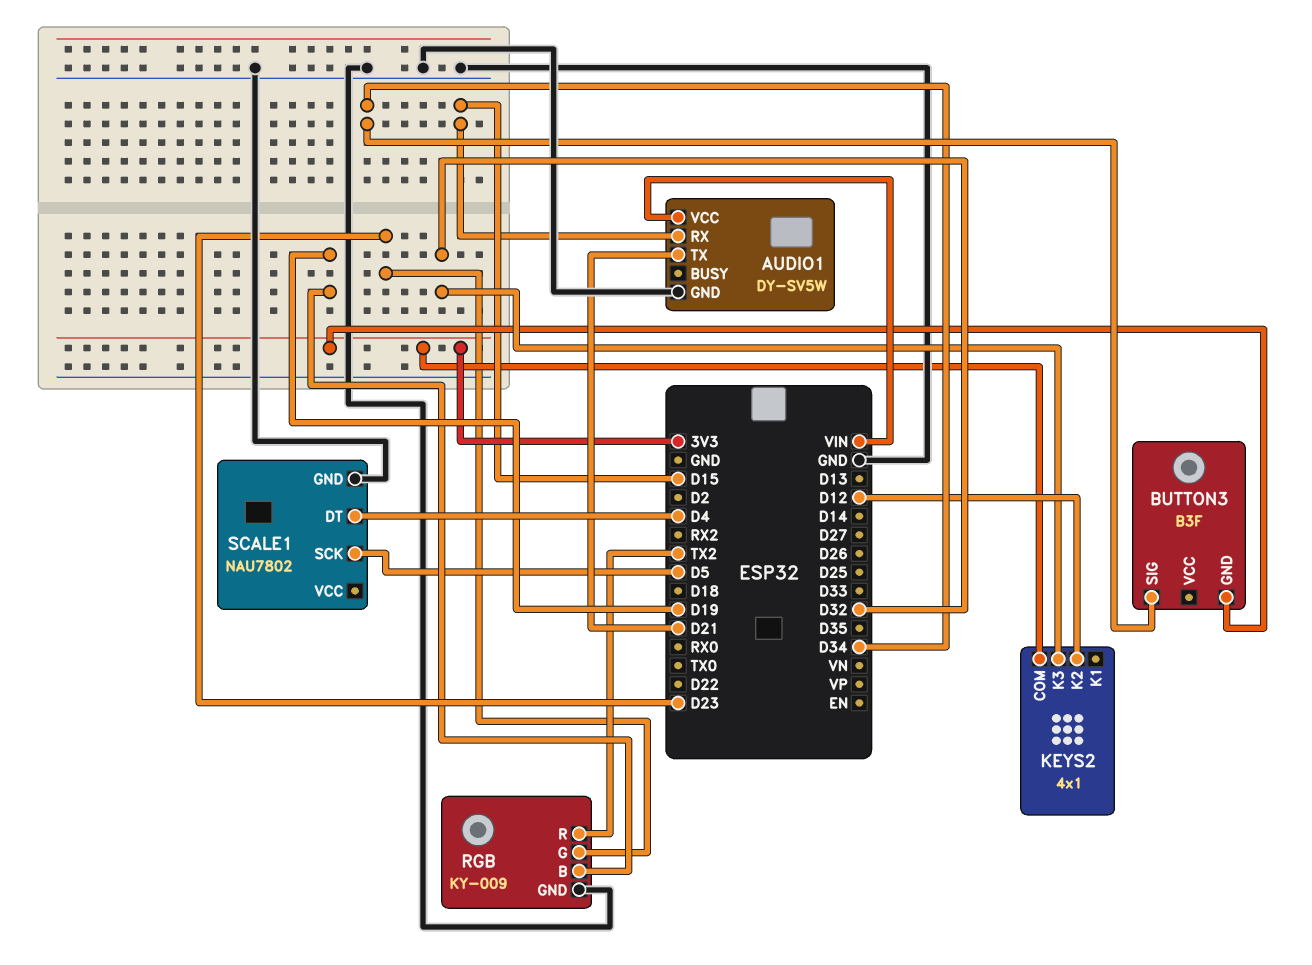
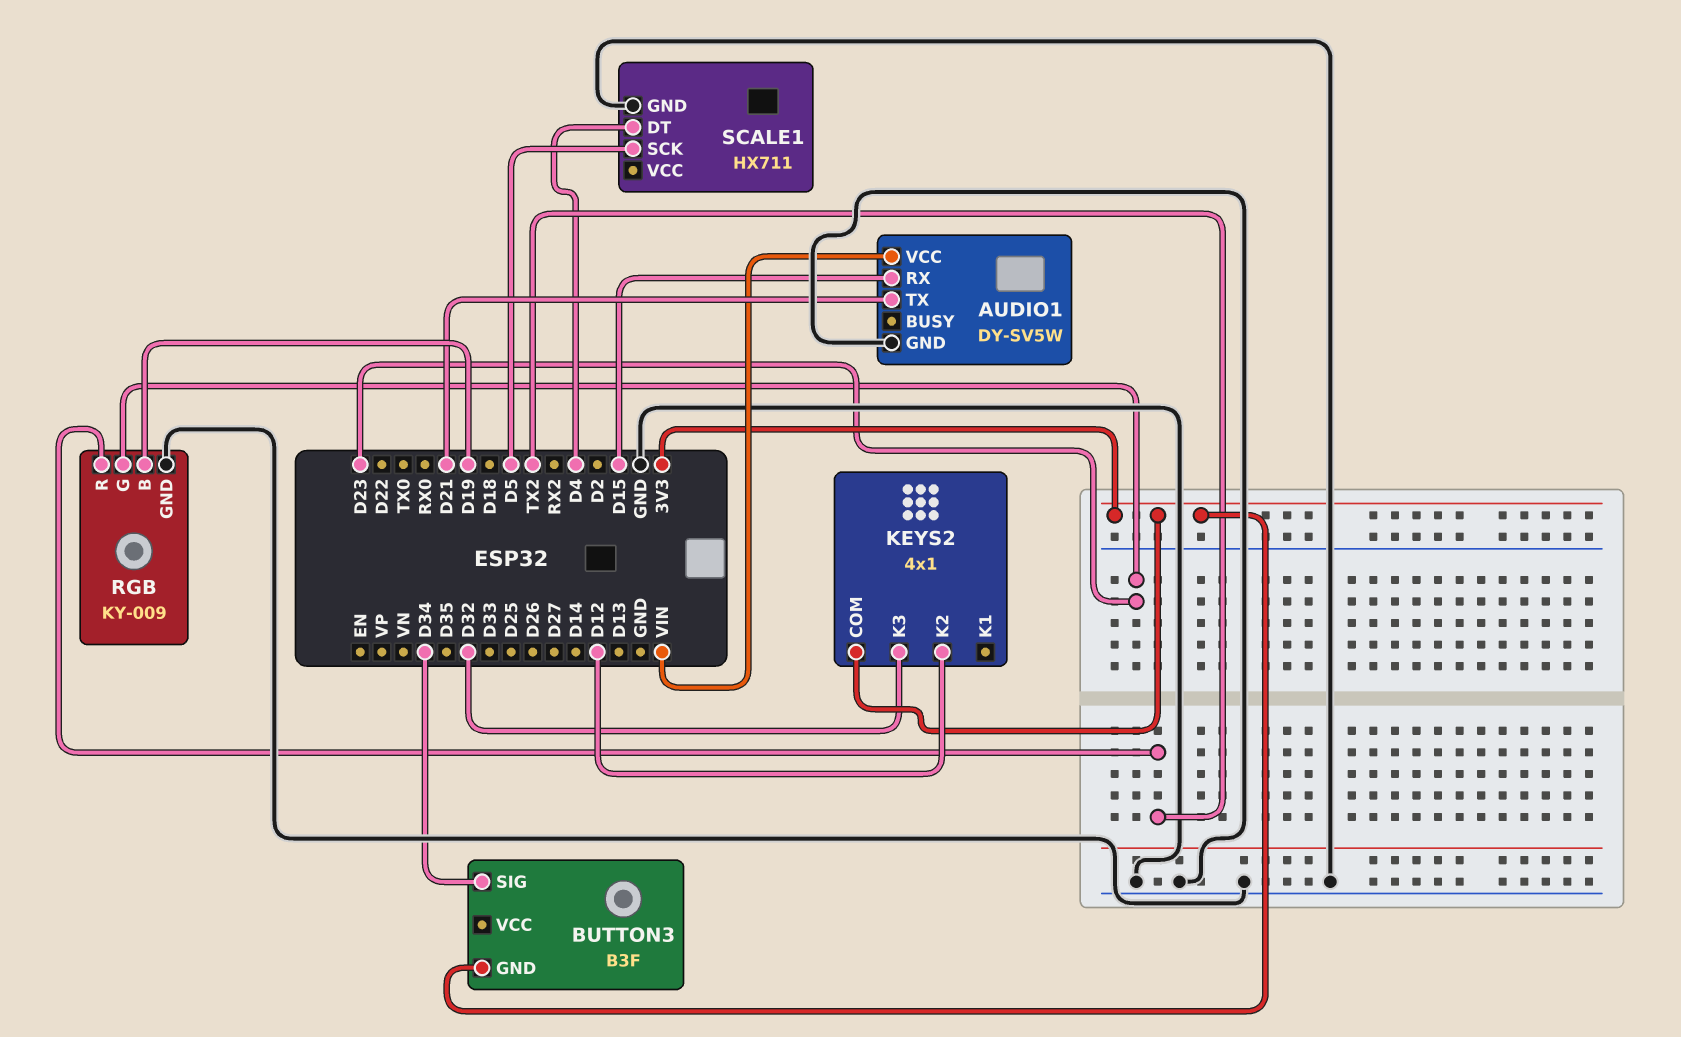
SCALE1: NAU7802 -> HX711

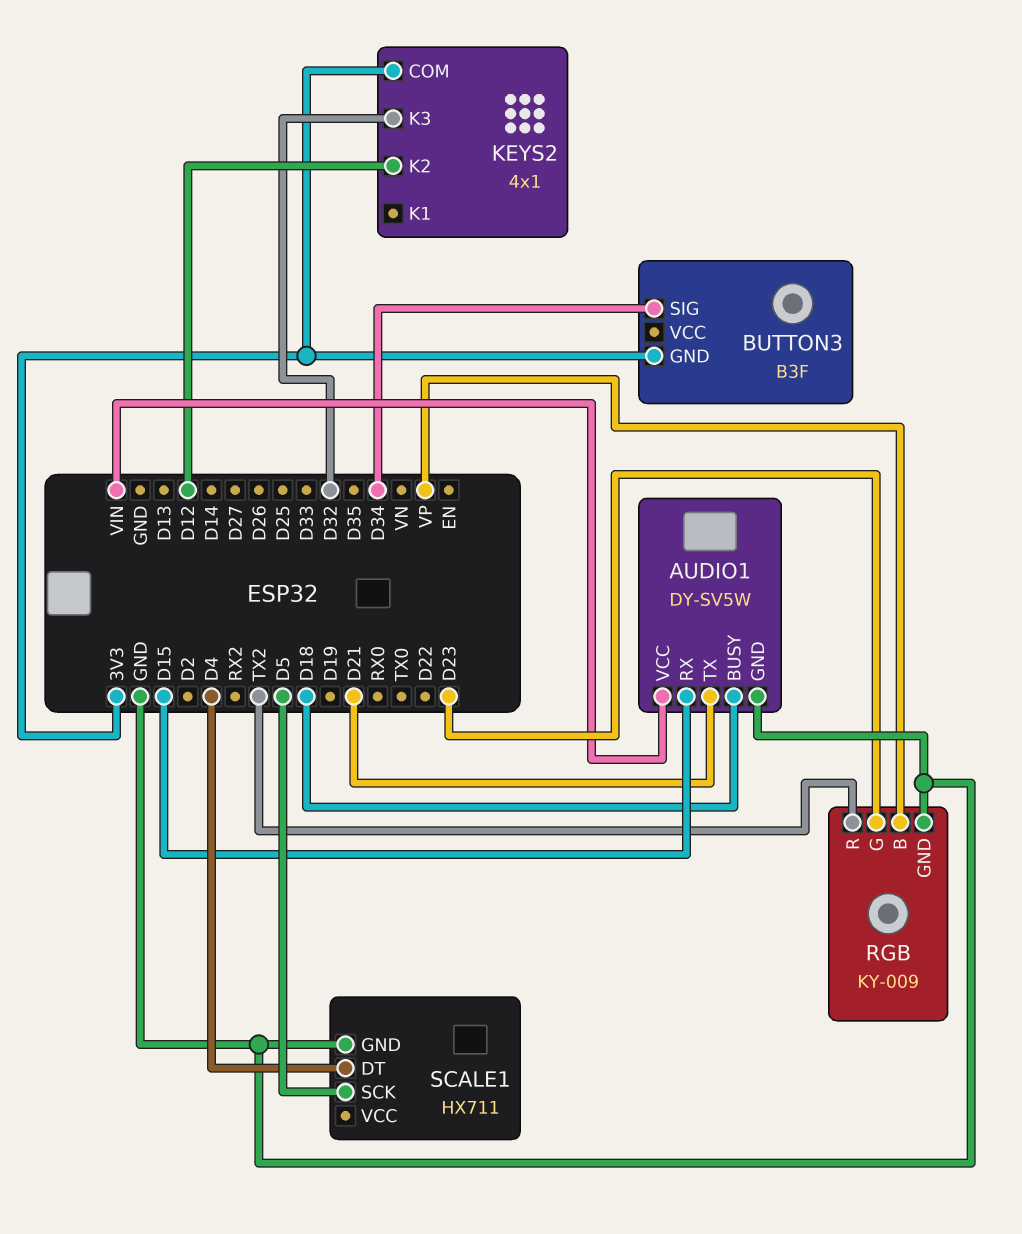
AUDIO1 pin BUSY: none -> D18
RGB pin B: D19 -> VP

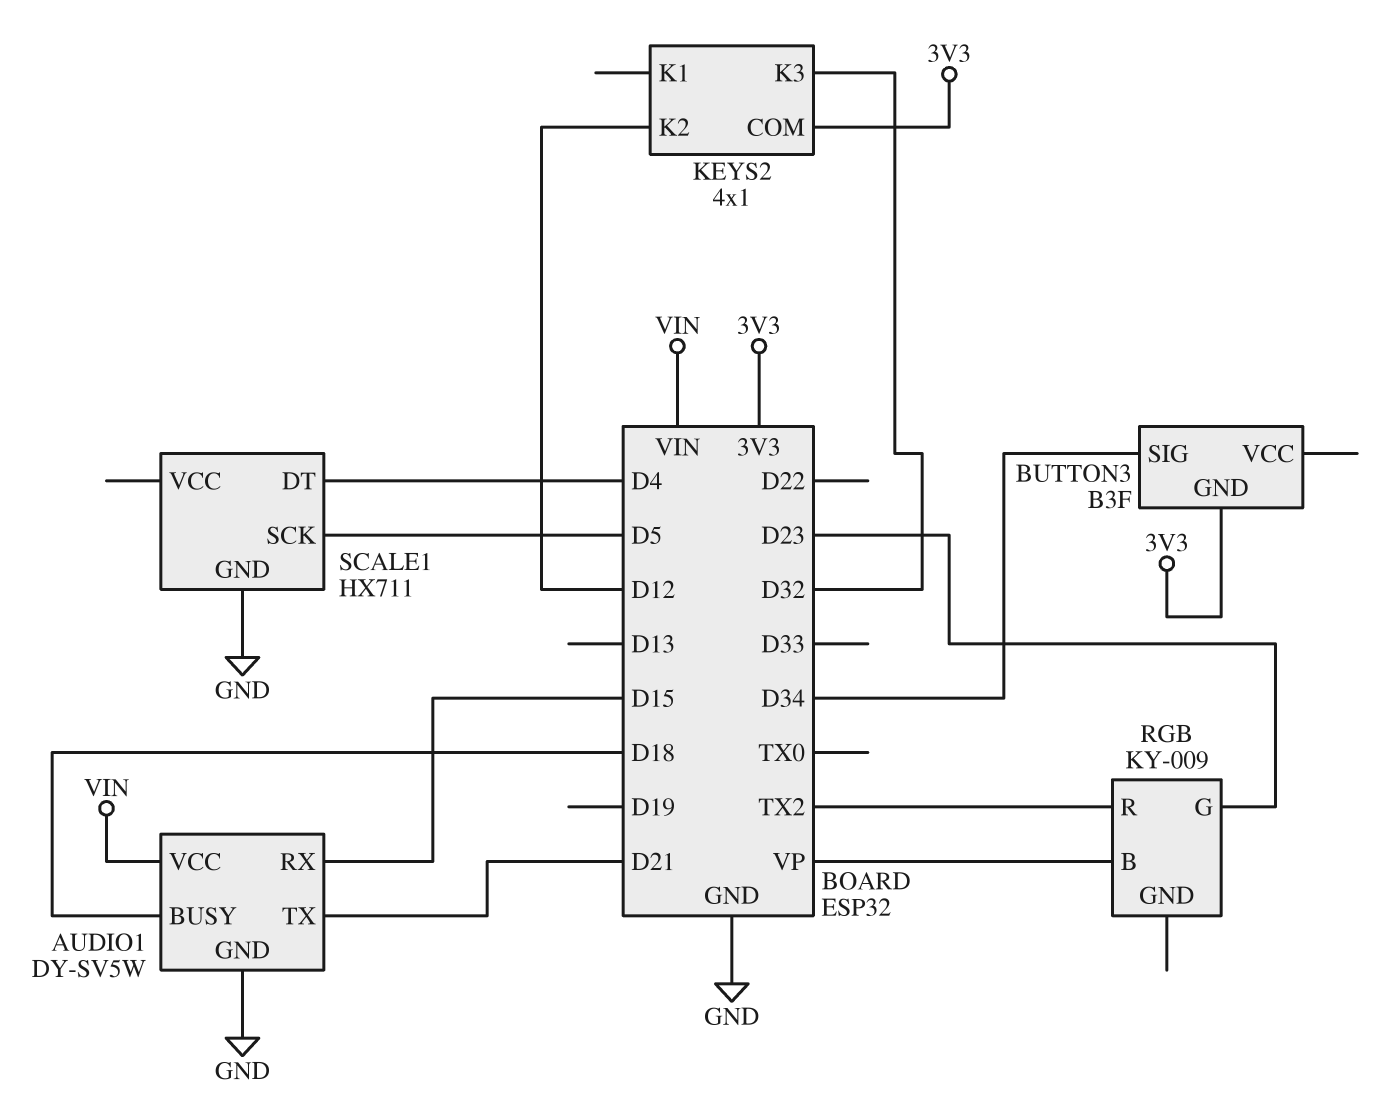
RGB pin GND: GND -> none

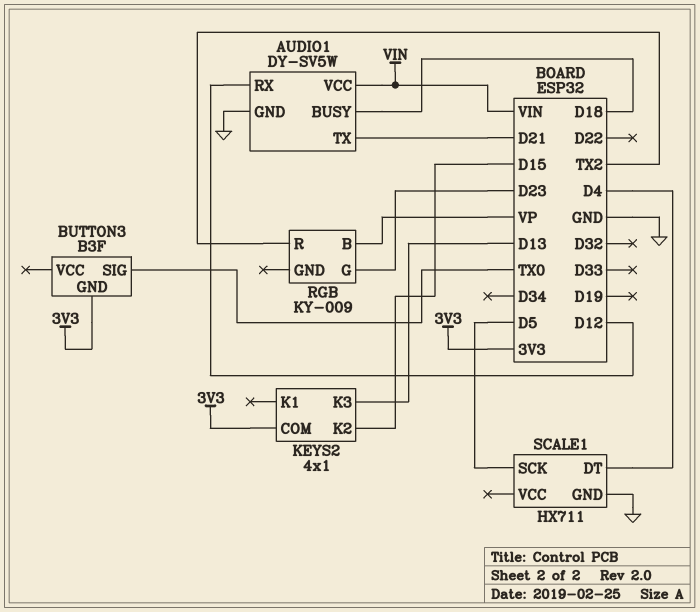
AUDIO1 pin RX: D15 -> D12
BUTTON3 pin SIG: D34 -> TX0
KEYS2 pin K2: D12 -> D15
KEYS2 pin K3: D32 -> D13

